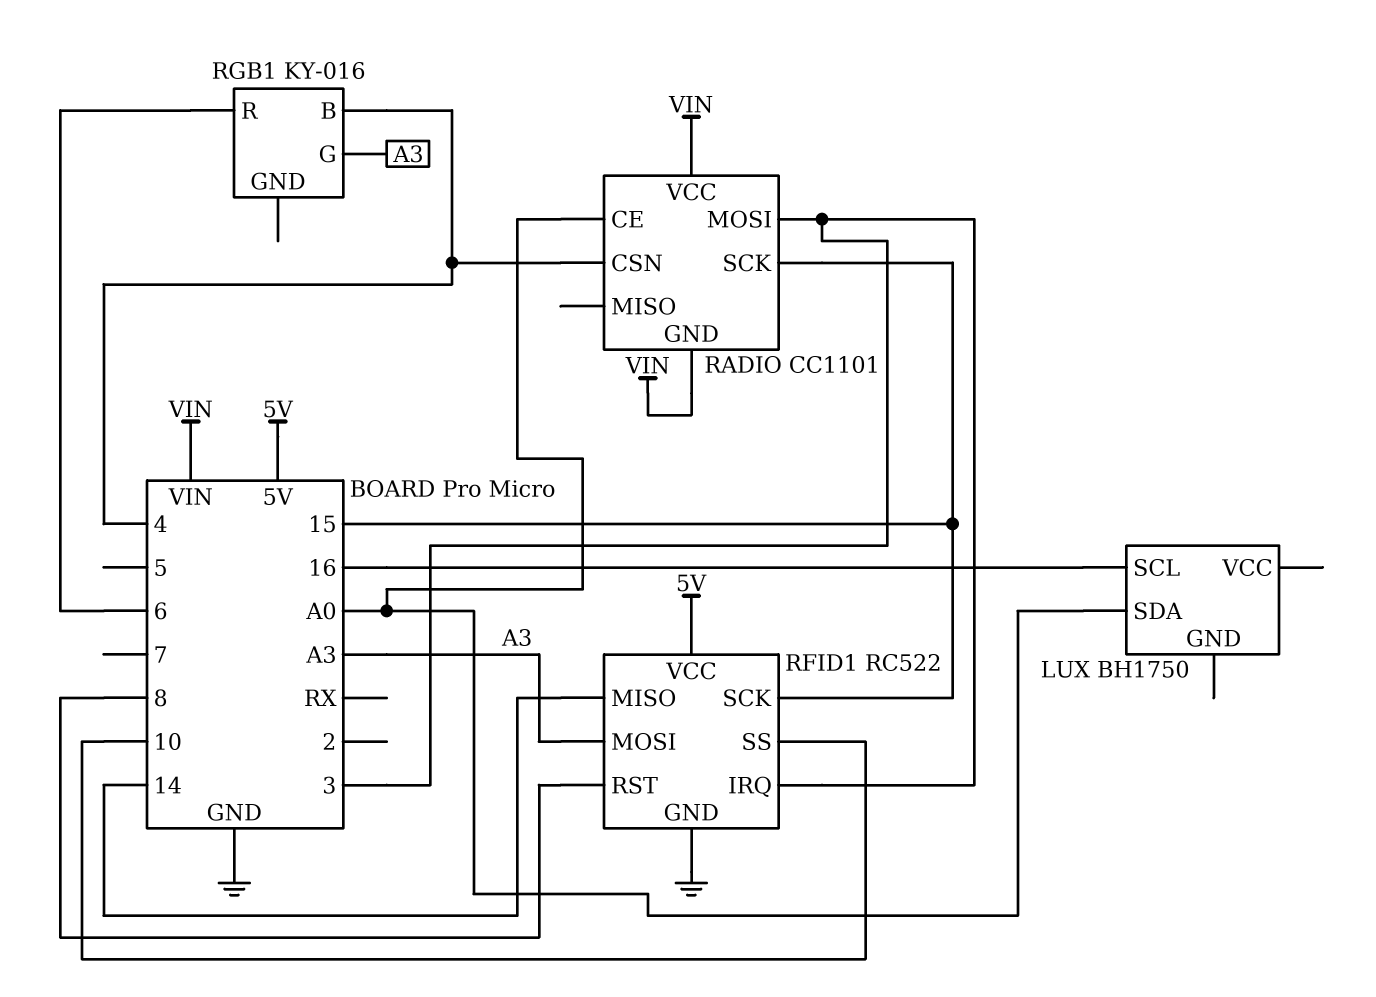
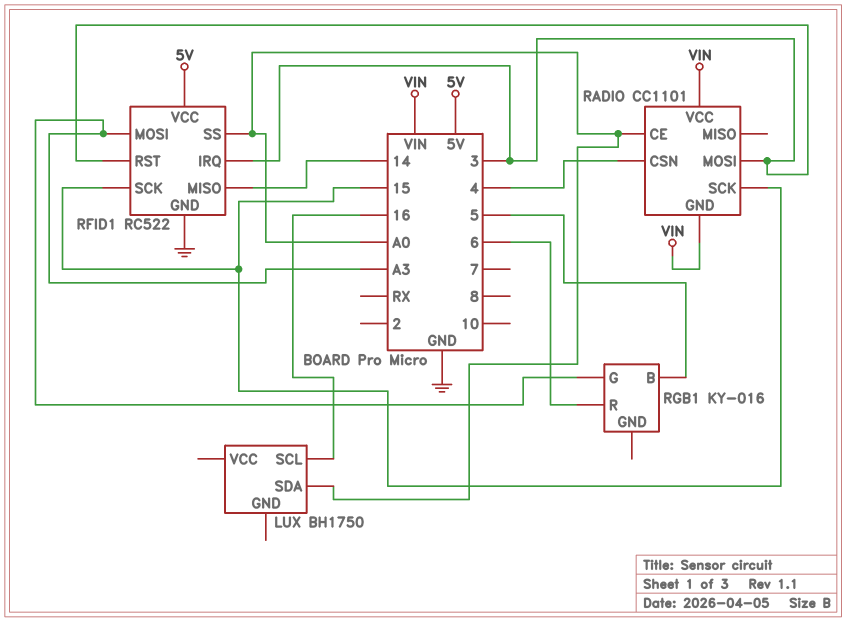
RFID1 pin RST: 8 -> 3
RFID1 pin SS: 10 -> A0
RGB1 pin B: 4 -> 5

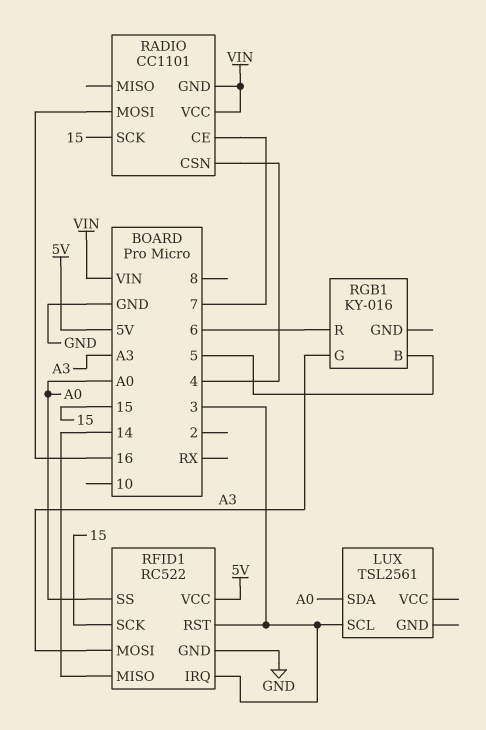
LUX: BH1750 -> TSL2561
LUX pin SCL: 16 -> 3
RADIO pin CE: A0 -> 7
RADIO pin MOSI: 3 -> 16

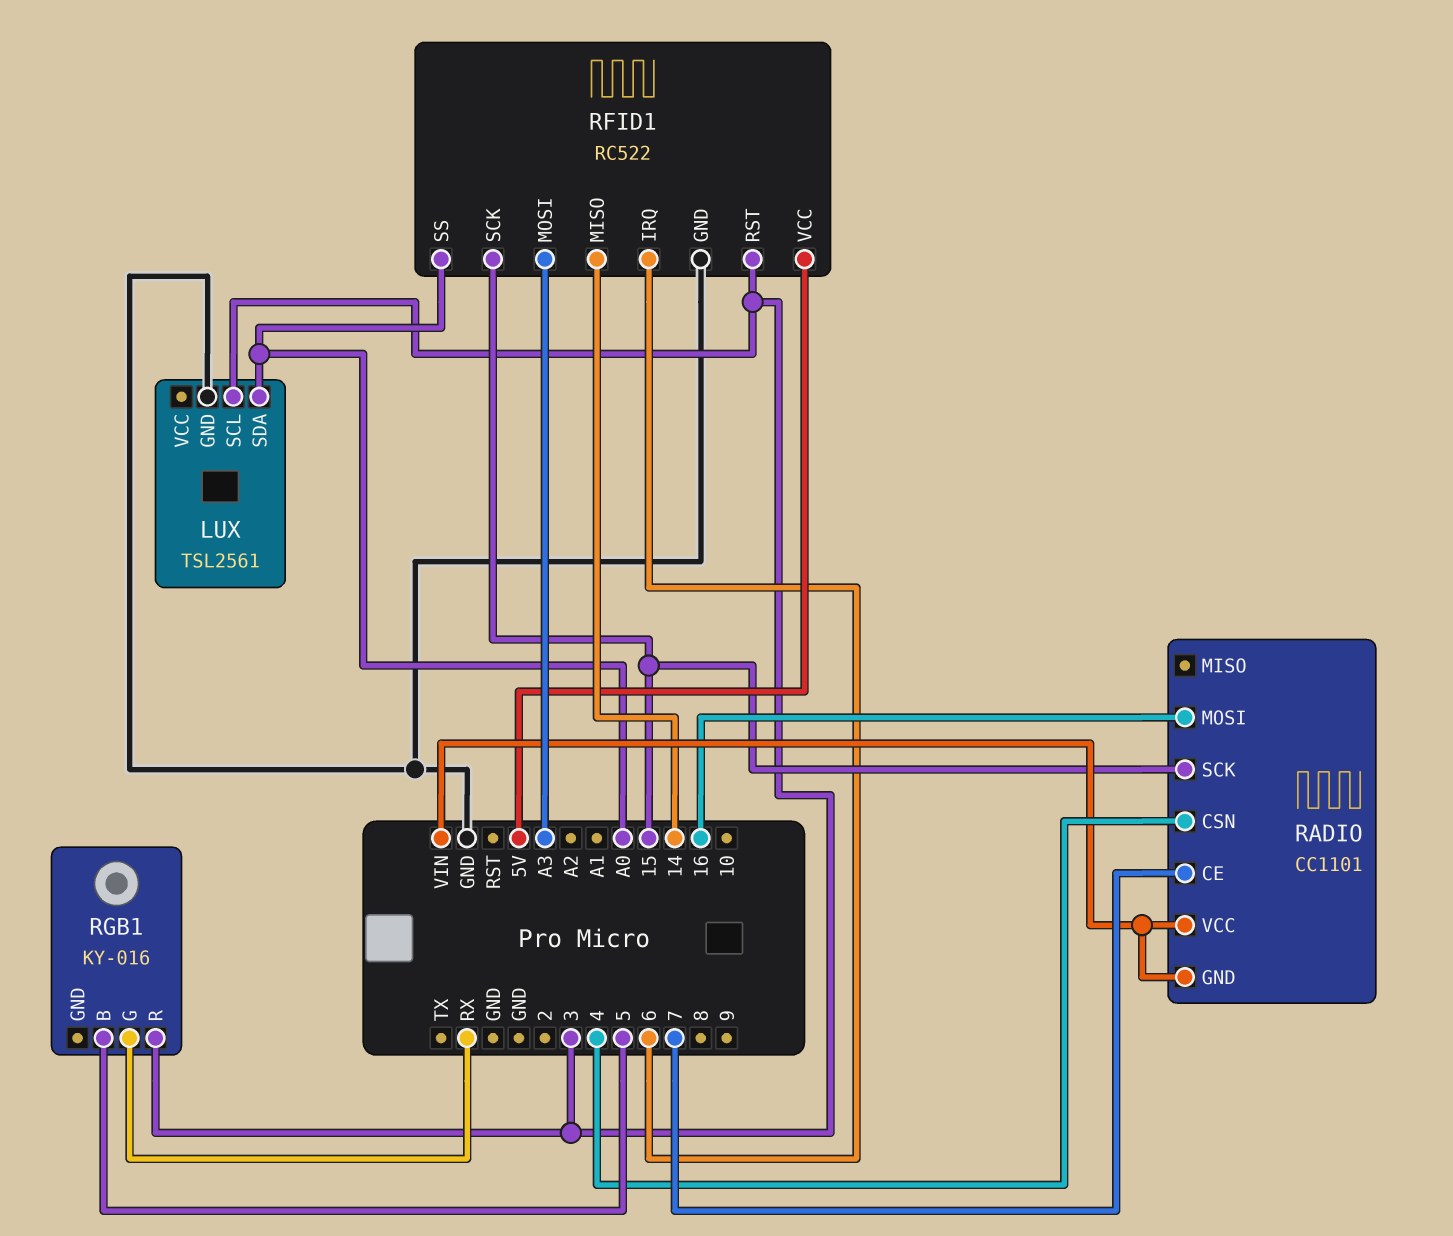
LUX pin GND: none -> GND
RFID1 pin IRQ: 3 -> 6
RGB1 pin G: A3 -> RX
RGB1 pin R: 6 -> 3

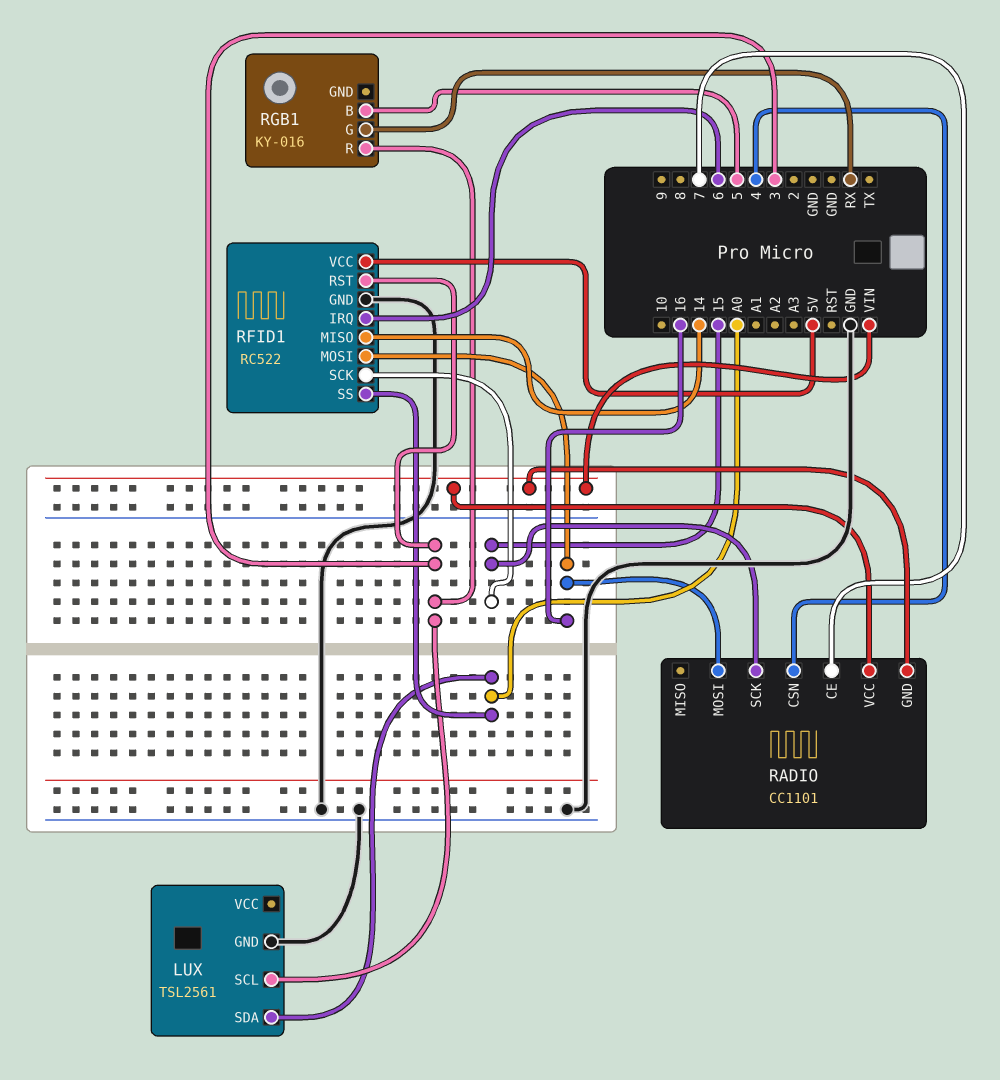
RFID1 pin MOSI: A3 -> 16

